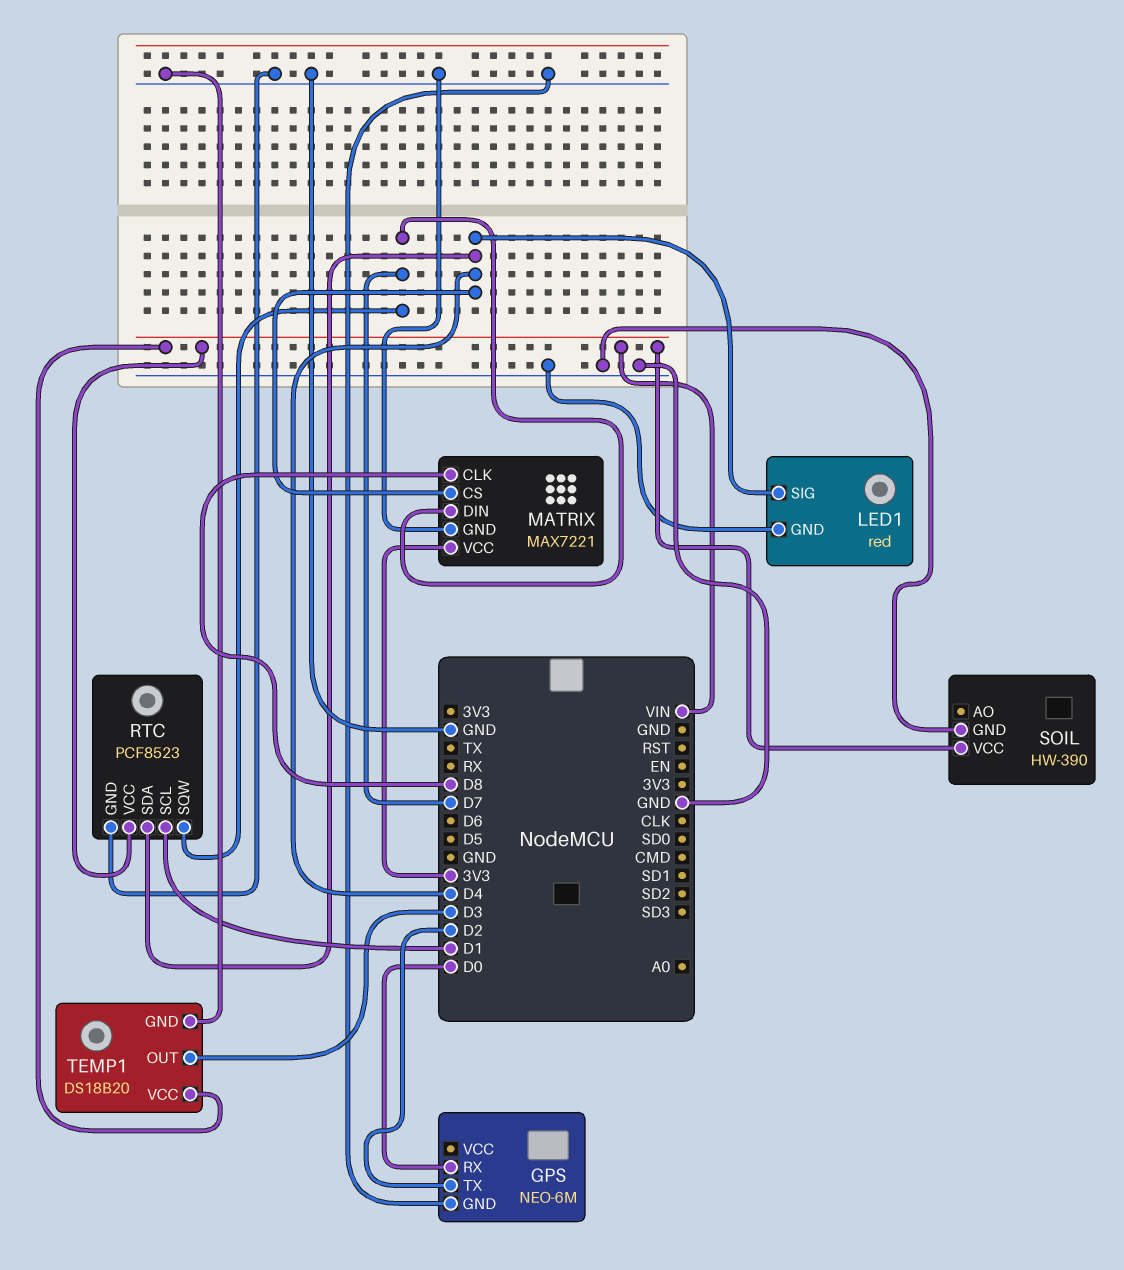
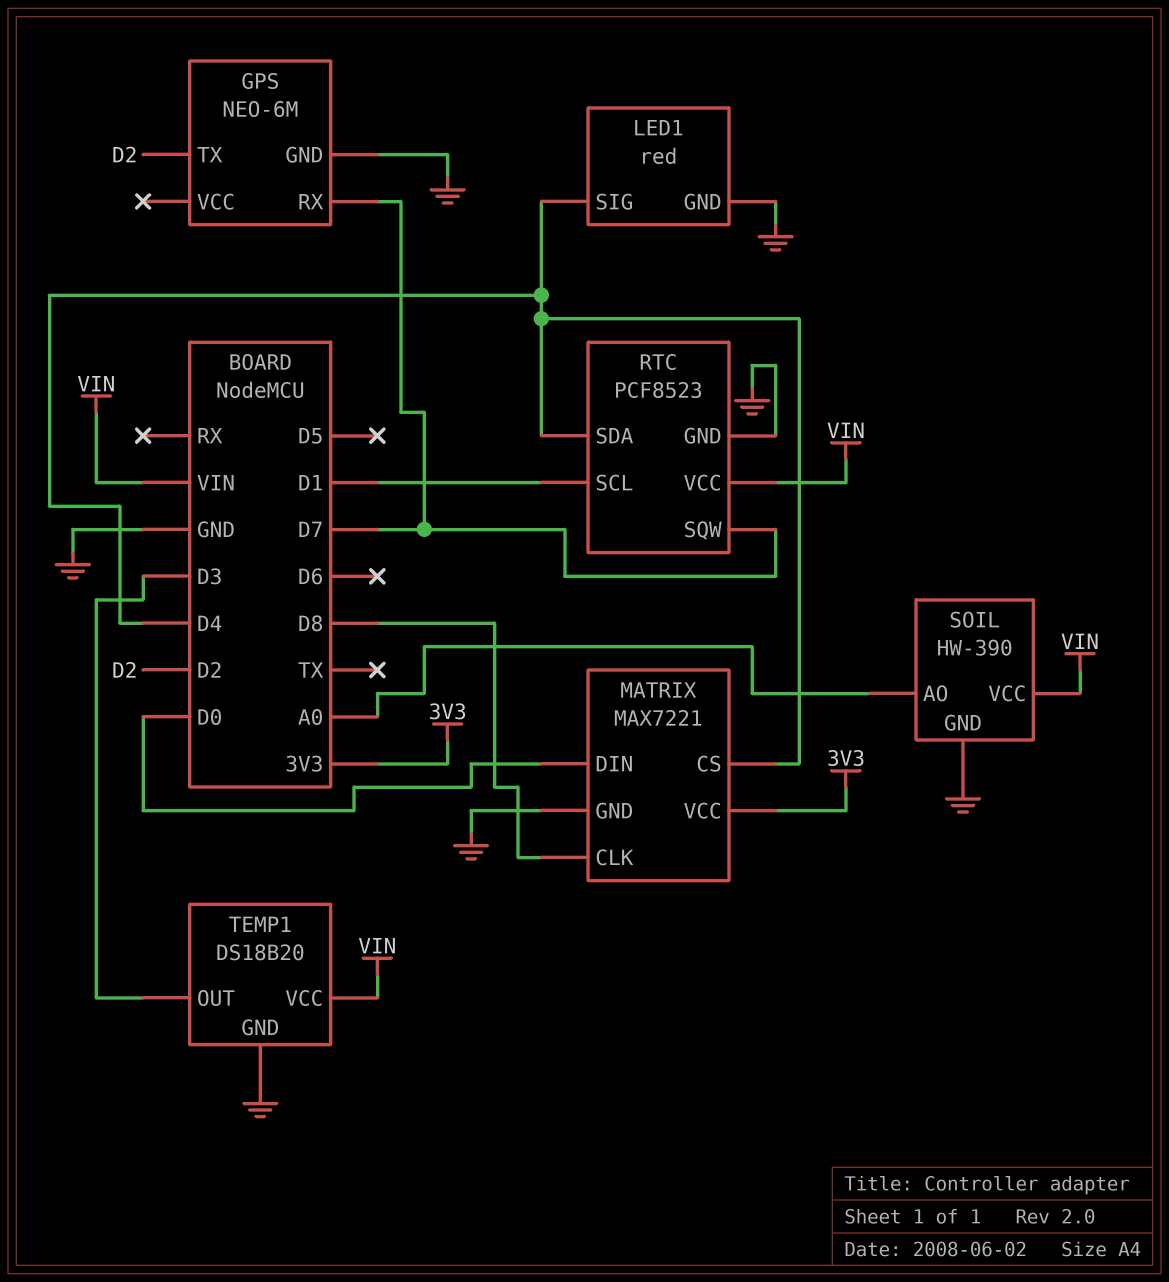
GPS pin RX: D0 -> D7
MATRIX pin DIN: D7 -> D0
SOIL pin AO: none -> A0

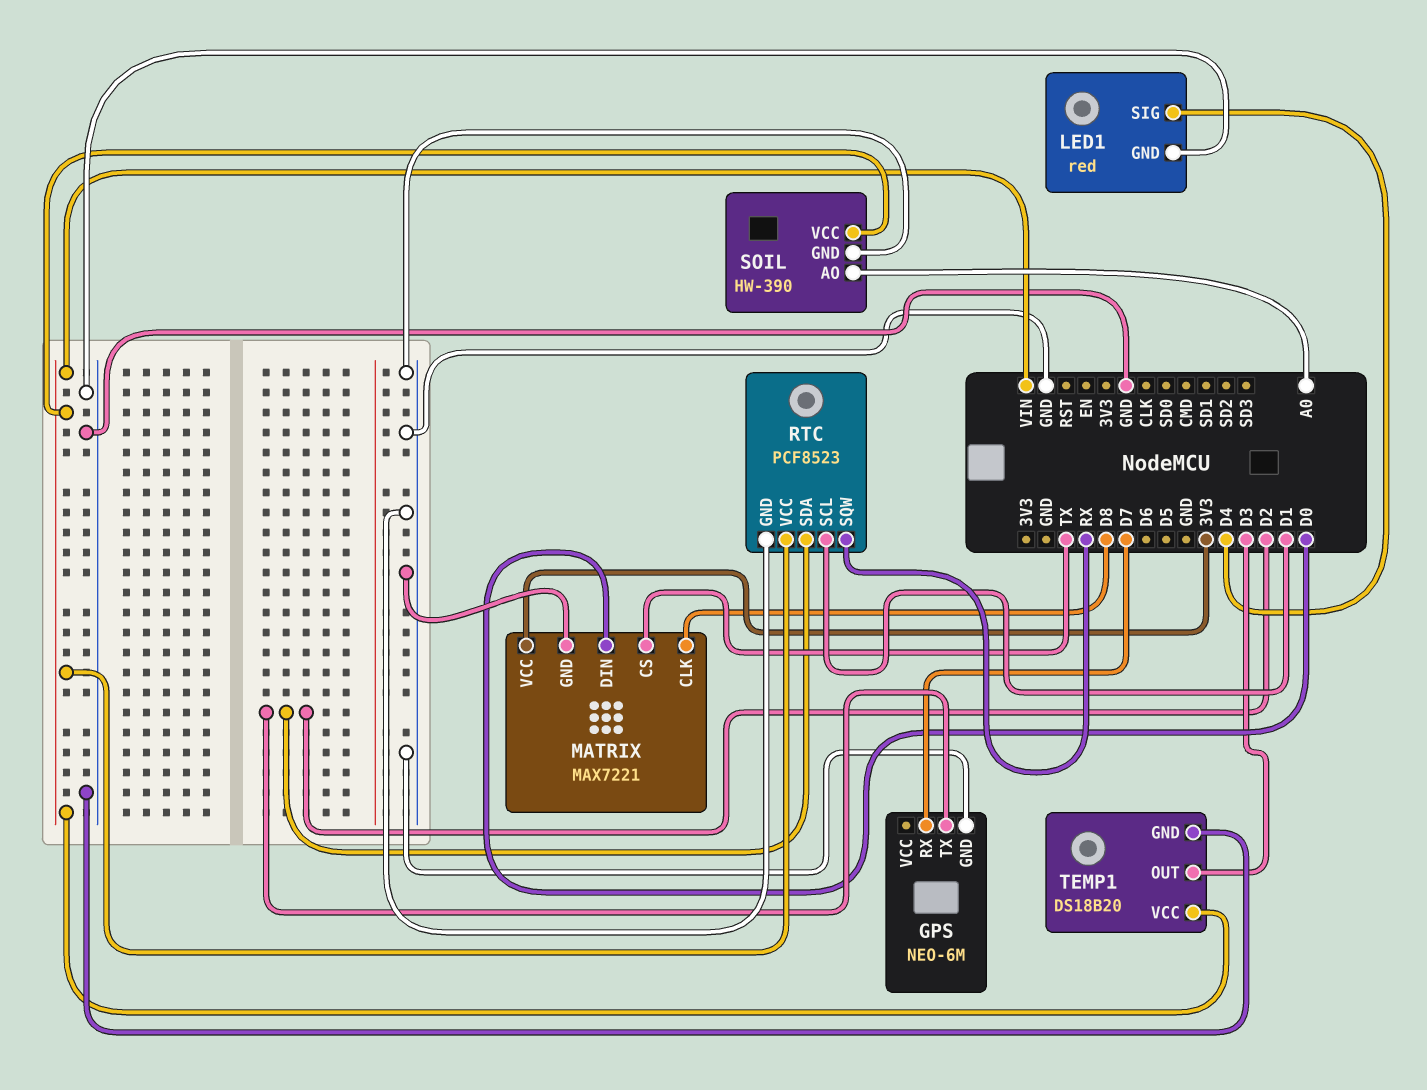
MATRIX pin CS: D4 -> TX
RTC pin SDA: D4 -> D2
RTC pin SQW: D7 -> RX

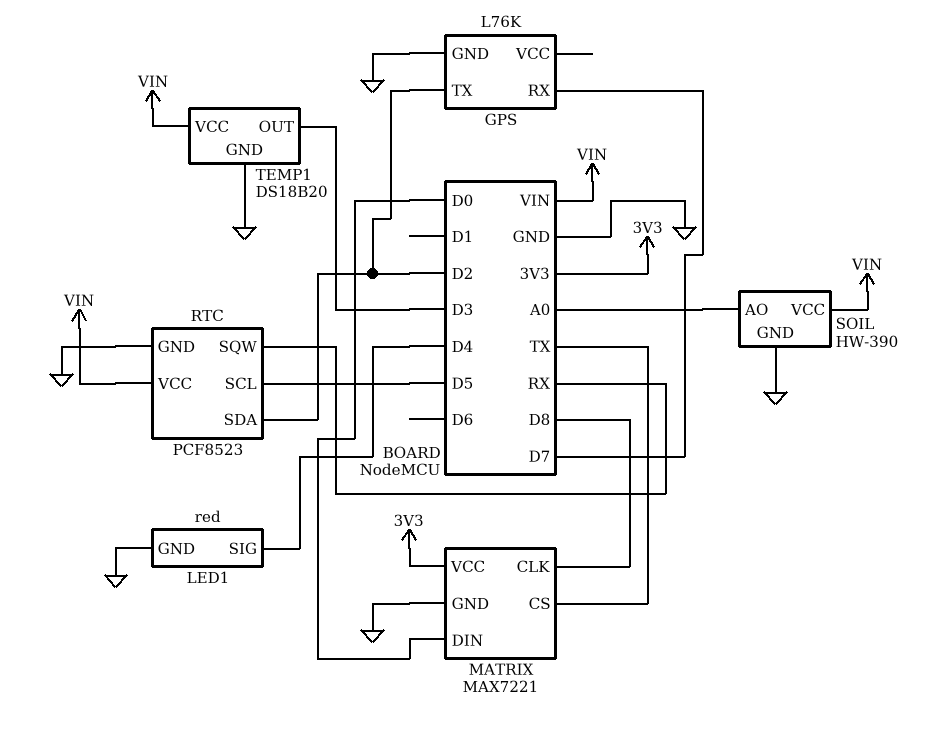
GPS: NEO-6M -> L76K
RTC pin SCL: D1 -> D5

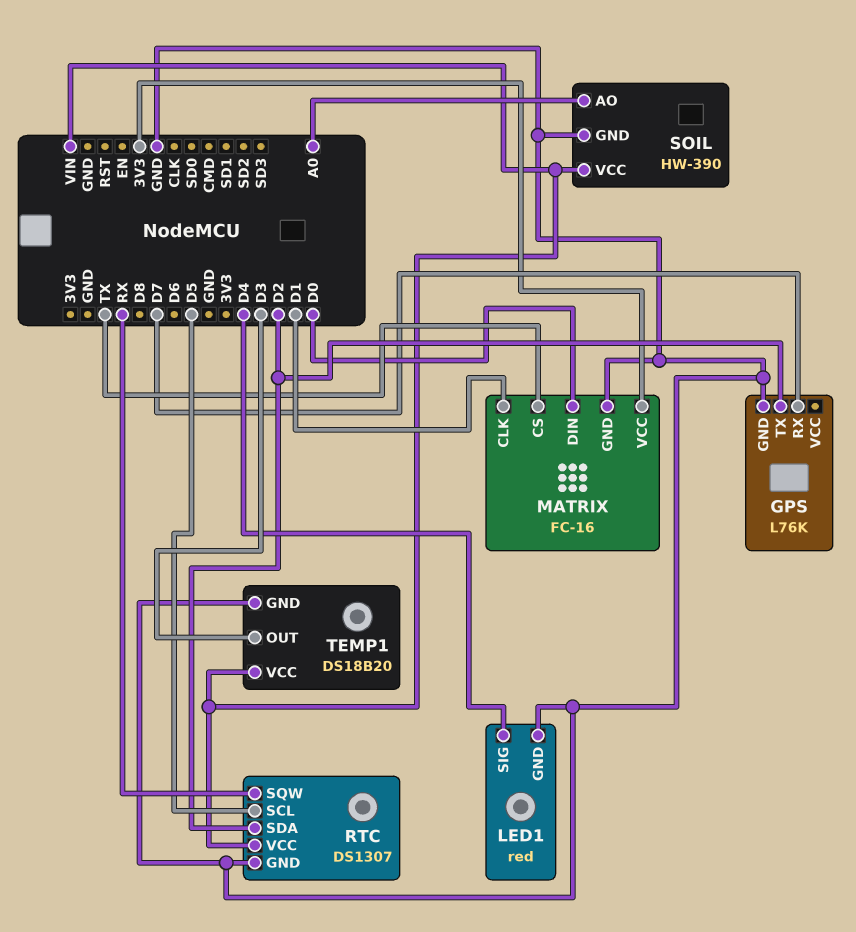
MATRIX: MAX7221 -> FC-16
MATRIX pin CLK: D8 -> D1
RTC: PCF8523 -> DS1307

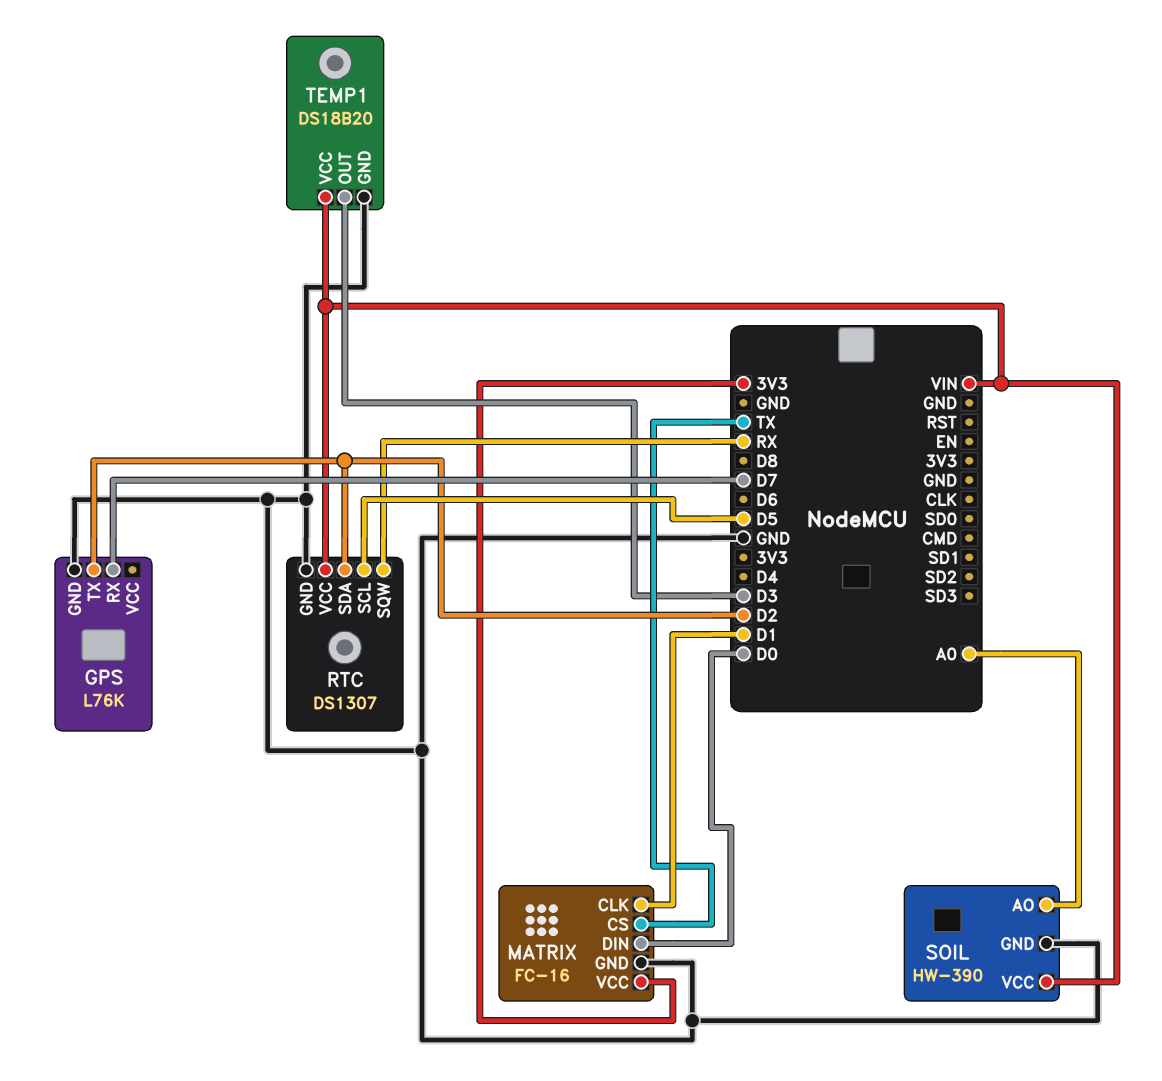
LED1: red -> none
LED1 pin GND: GND -> none
LED1 pin SIG: D4 -> none

